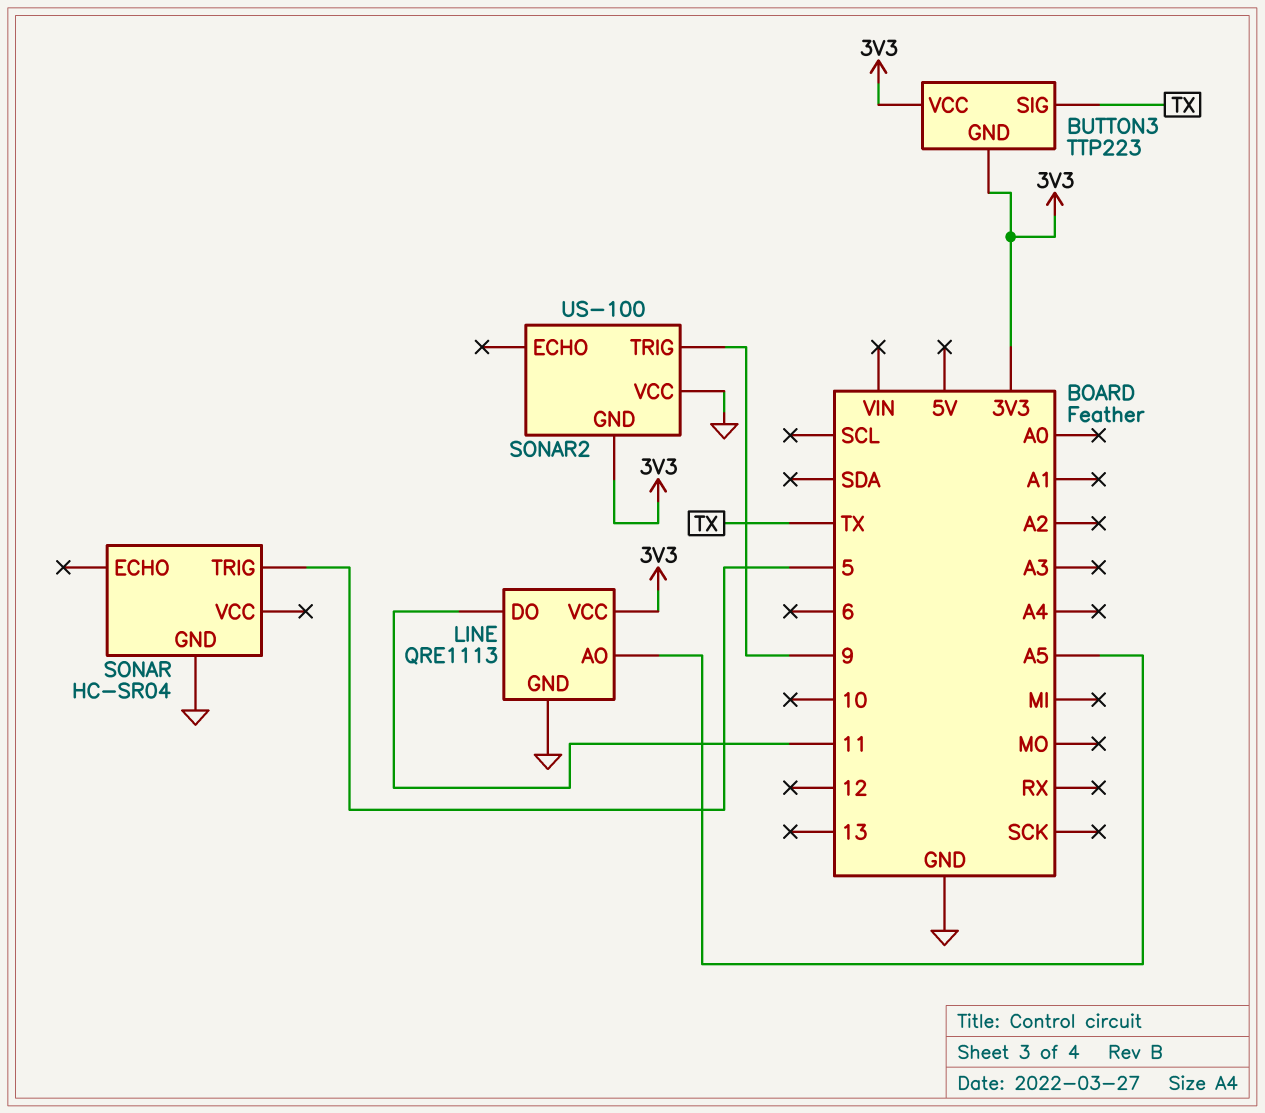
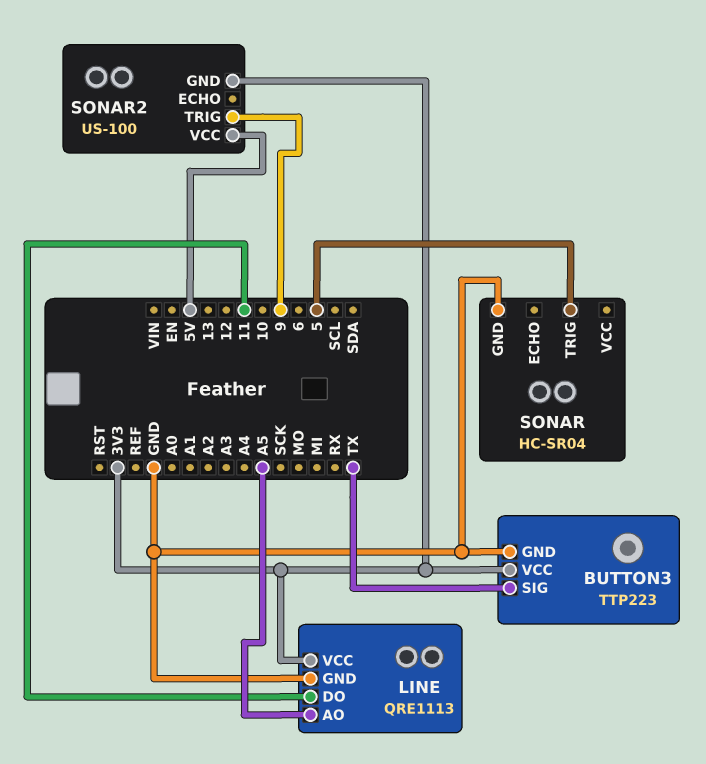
BUTTON3 pin GND: 3V3 -> GND
SONAR2 pin VCC: GND -> 5V

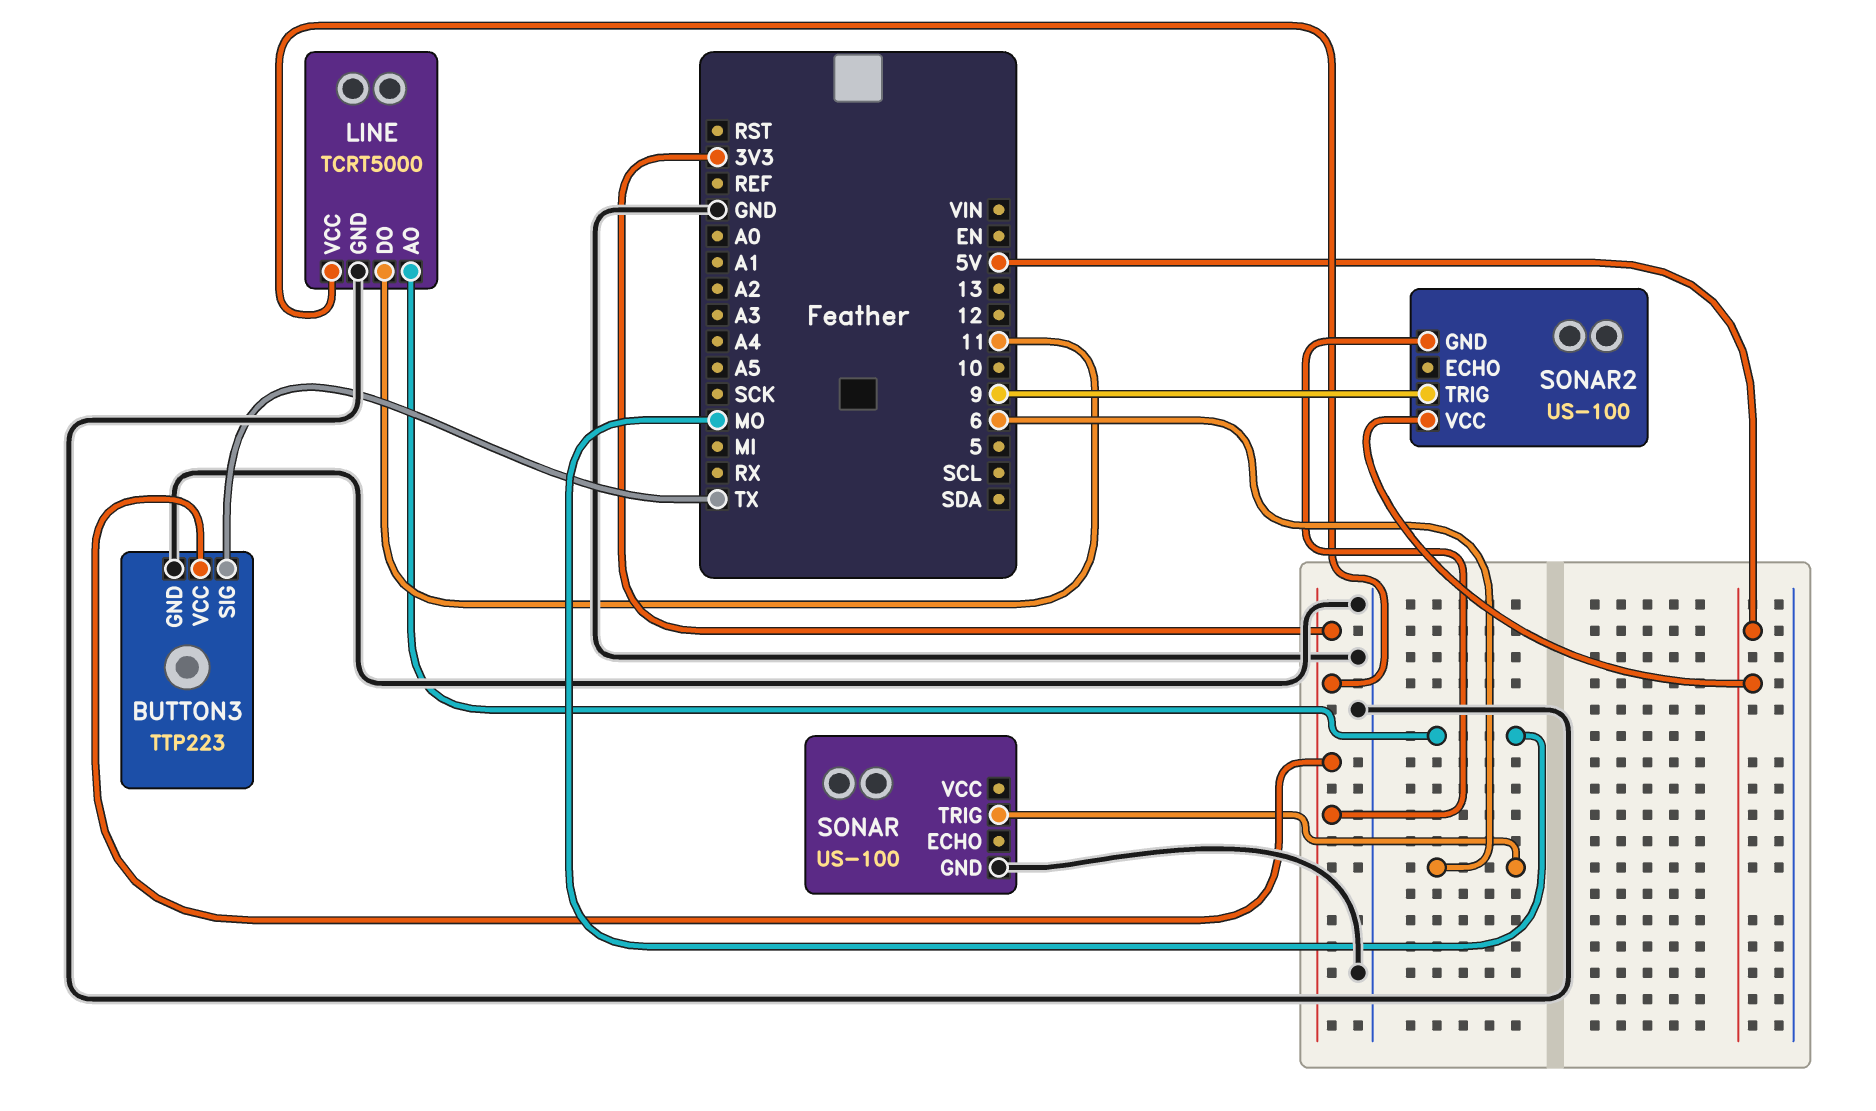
LINE: QRE1113 -> TCRT5000
LINE pin AO: A5 -> MO
SONAR: HC-SR04 -> US-100
SONAR pin TRIG: 5 -> 6

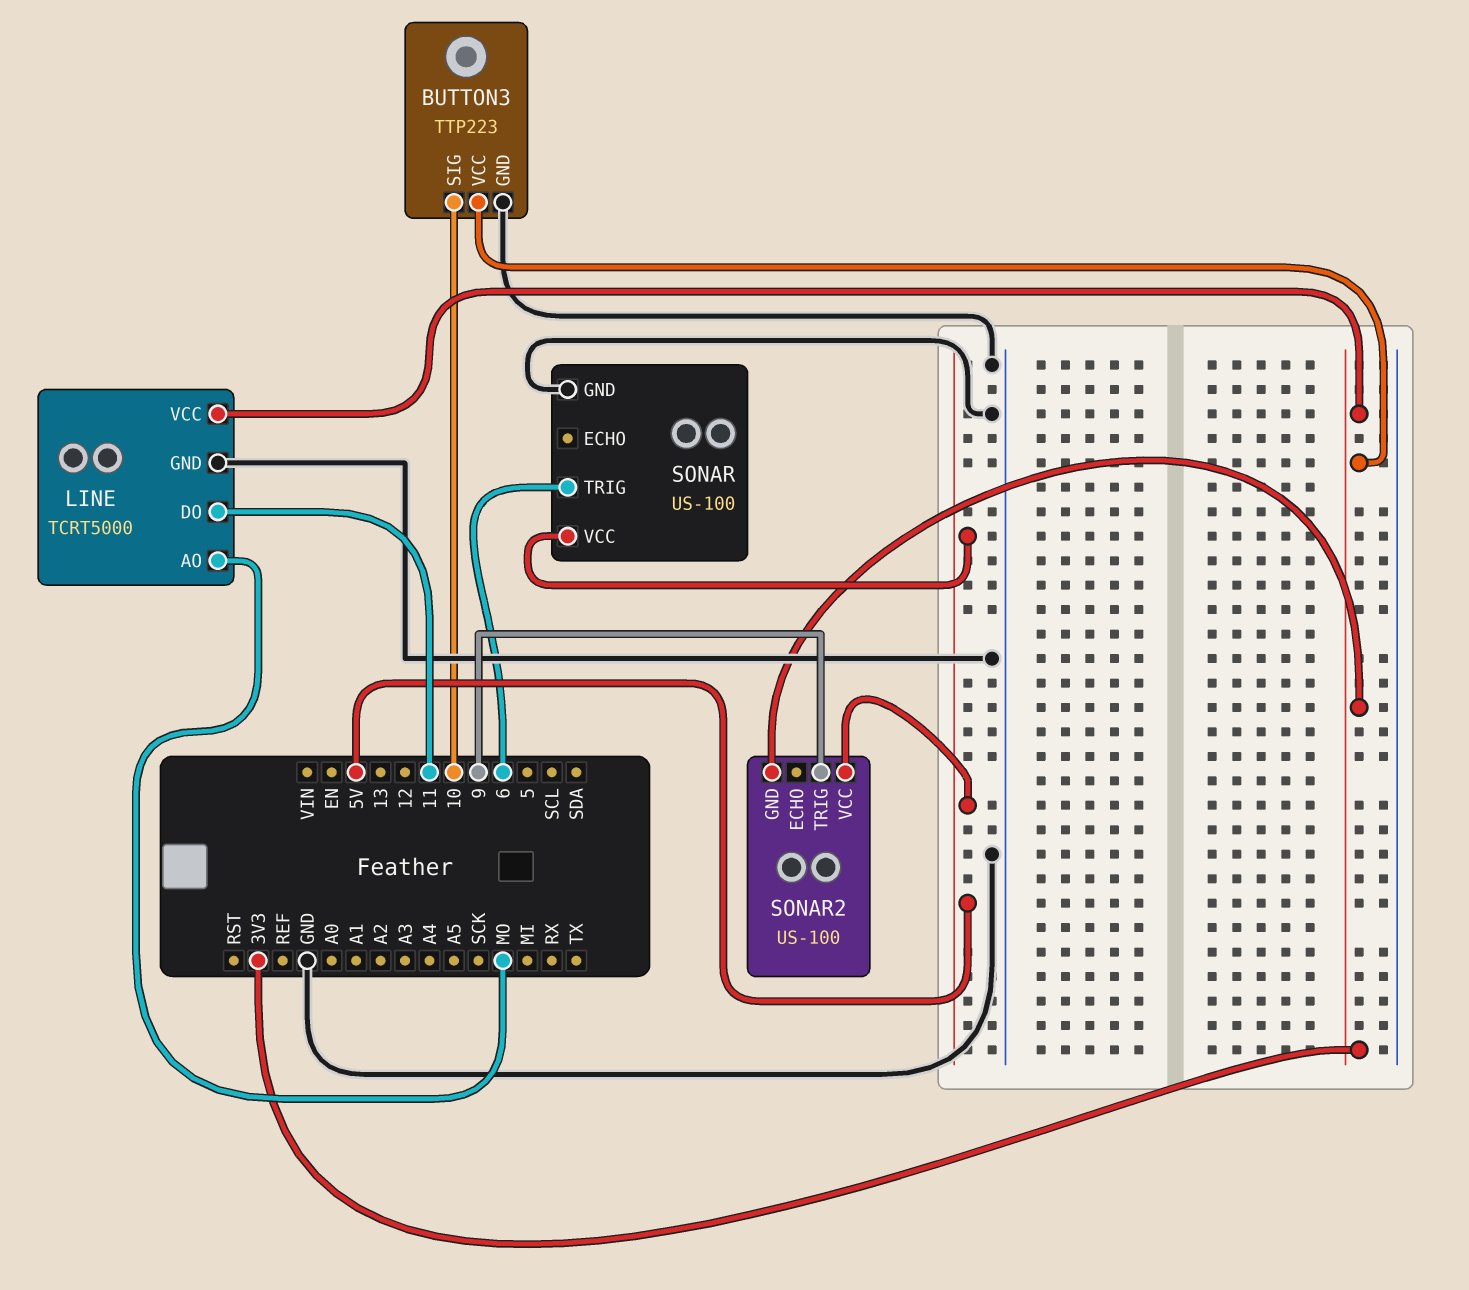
BUTTON3 pin SIG: TX -> 10
SONAR pin VCC: none -> 5V

